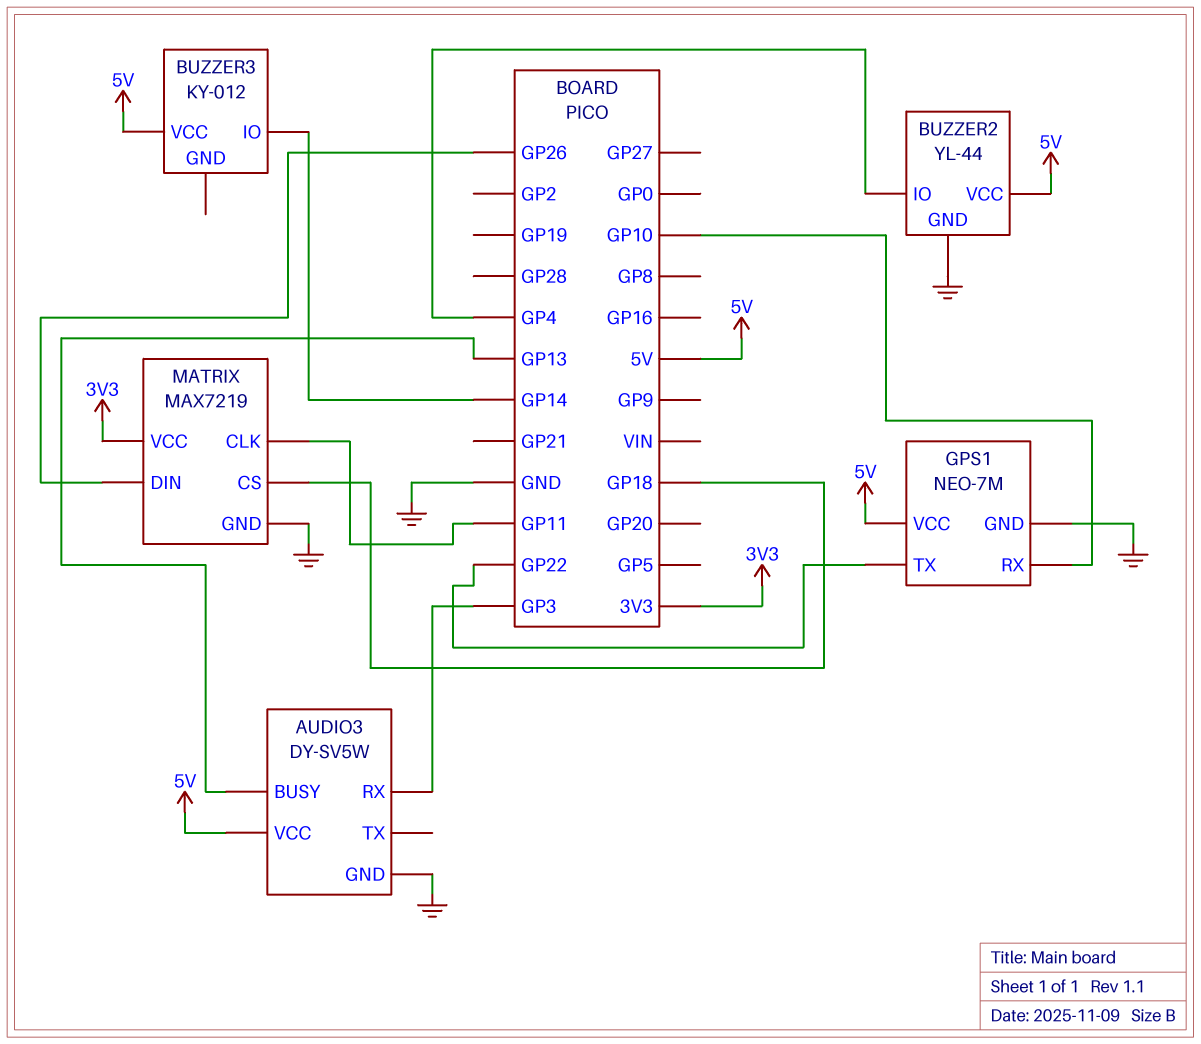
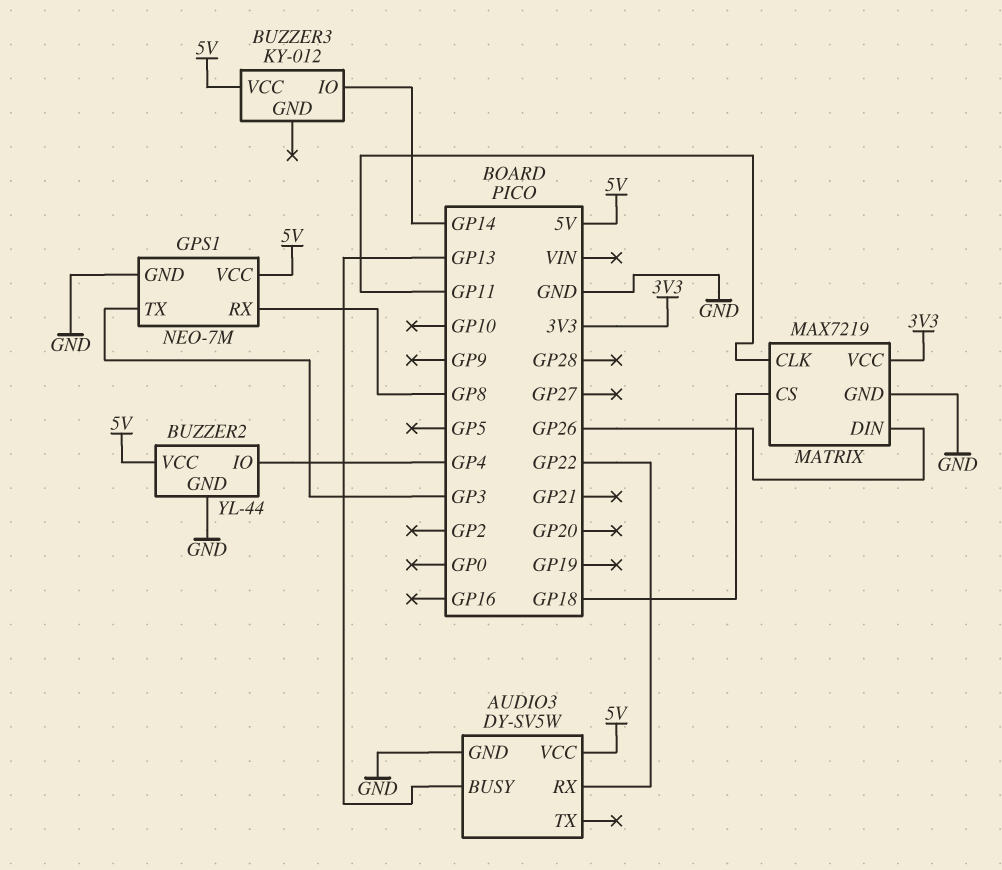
AUDIO3 pin RX: GP3 -> GP22
GPS1 pin RX: GP10 -> GP8
GPS1 pin TX: GP22 -> GP3

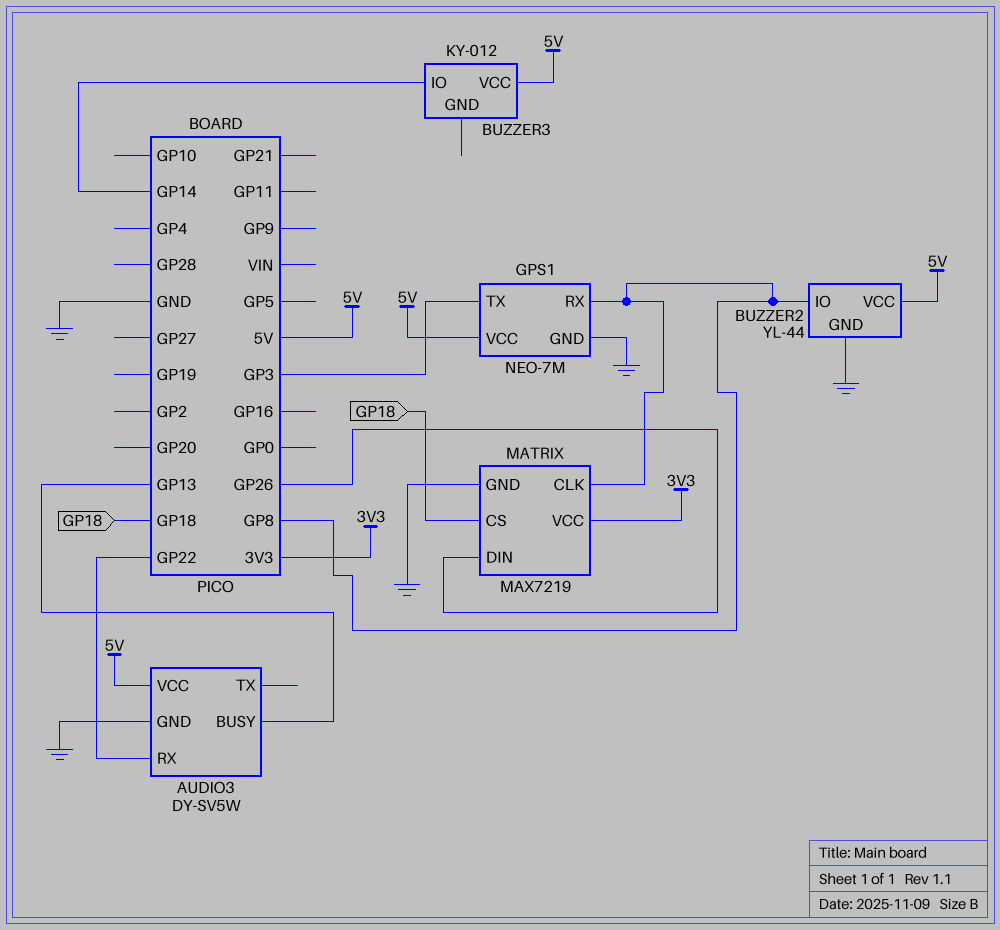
BUZZER2 pin IO: GP4 -> GP8
MATRIX pin CLK: GP11 -> GP8

